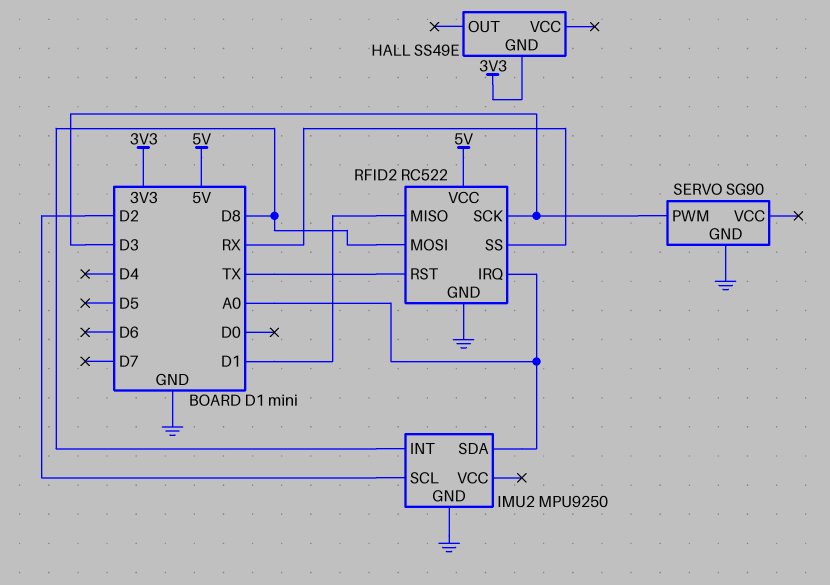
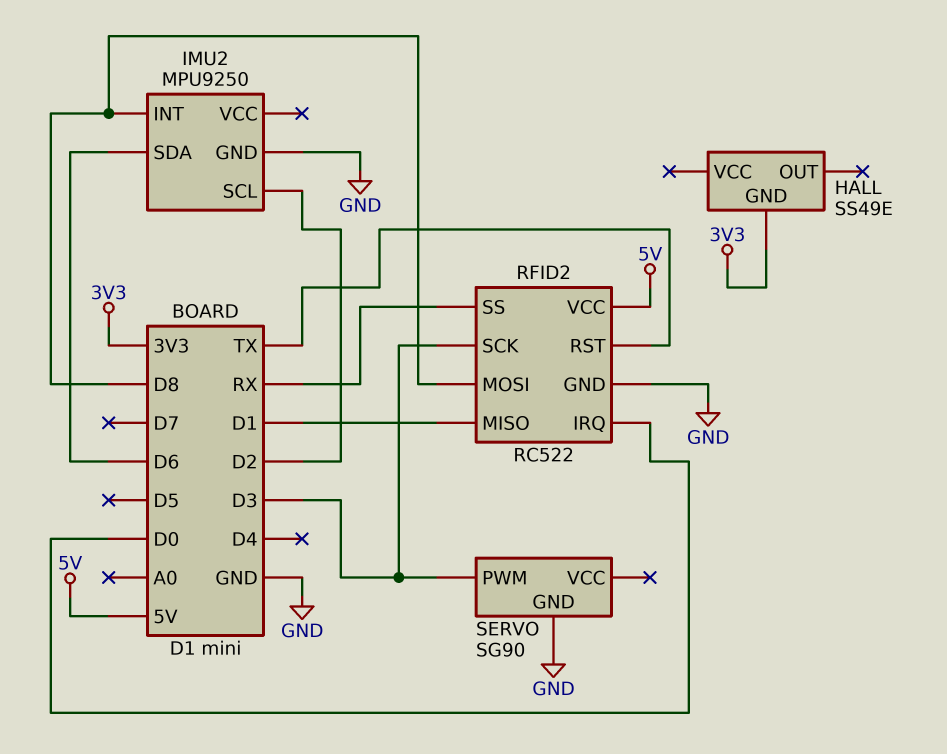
IMU2 pin SDA: A0 -> D6
RFID2 pin IRQ: A0 -> D0

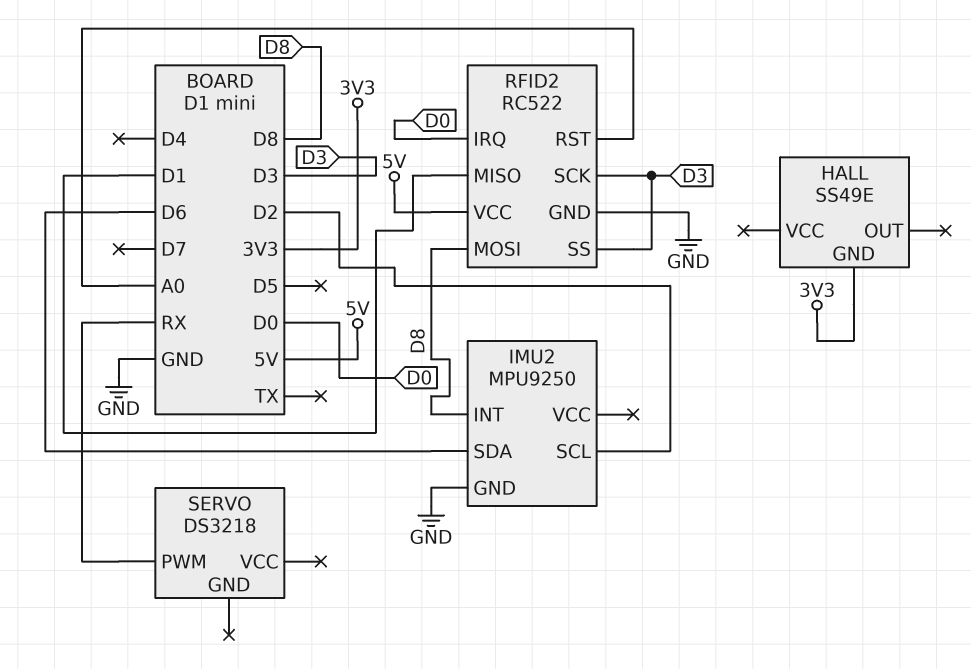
RFID2 pin RST: TX -> A0
RFID2 pin SS: RX -> D3
SERVO: SG90 -> DS3218
SERVO pin GND: GND -> none
SERVO pin PWM: D3 -> RX

